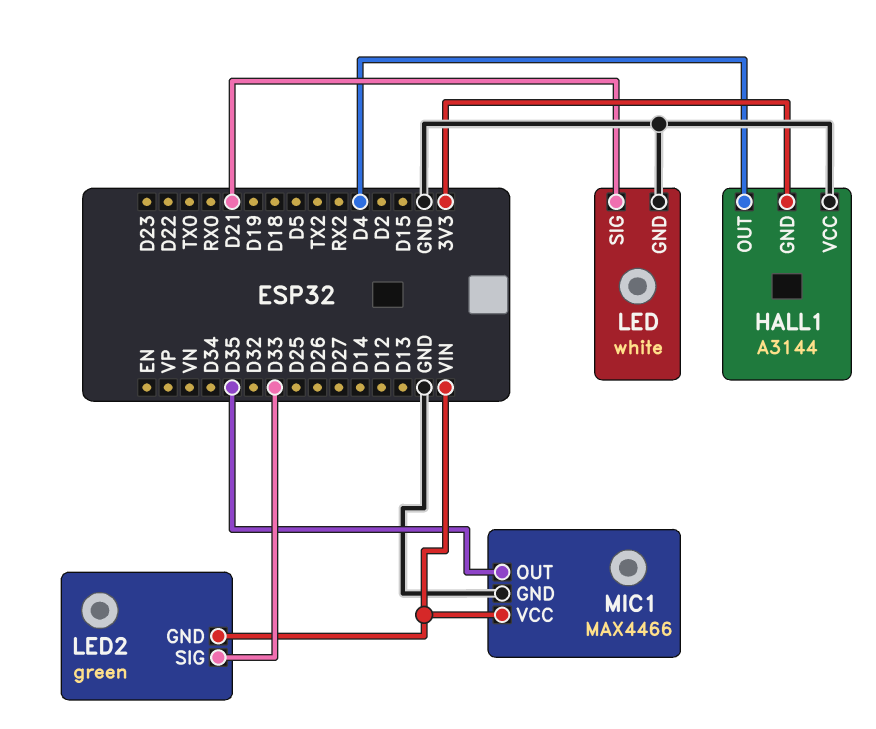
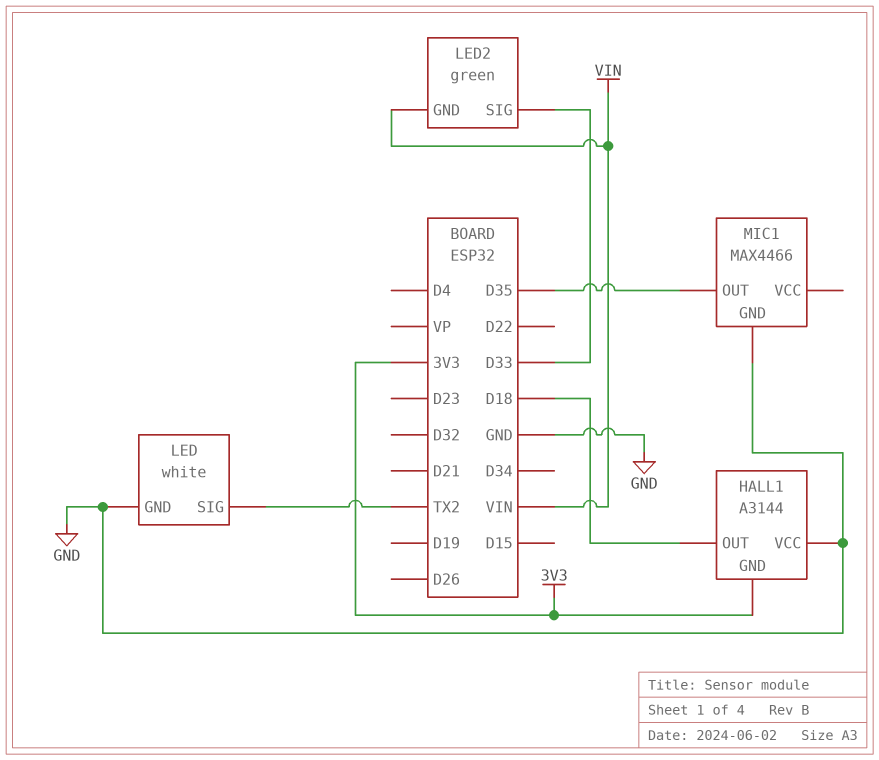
HALL1 pin OUT: D4 -> D18
LED pin SIG: D21 -> TX2
MIC1 pin VCC: VIN -> none

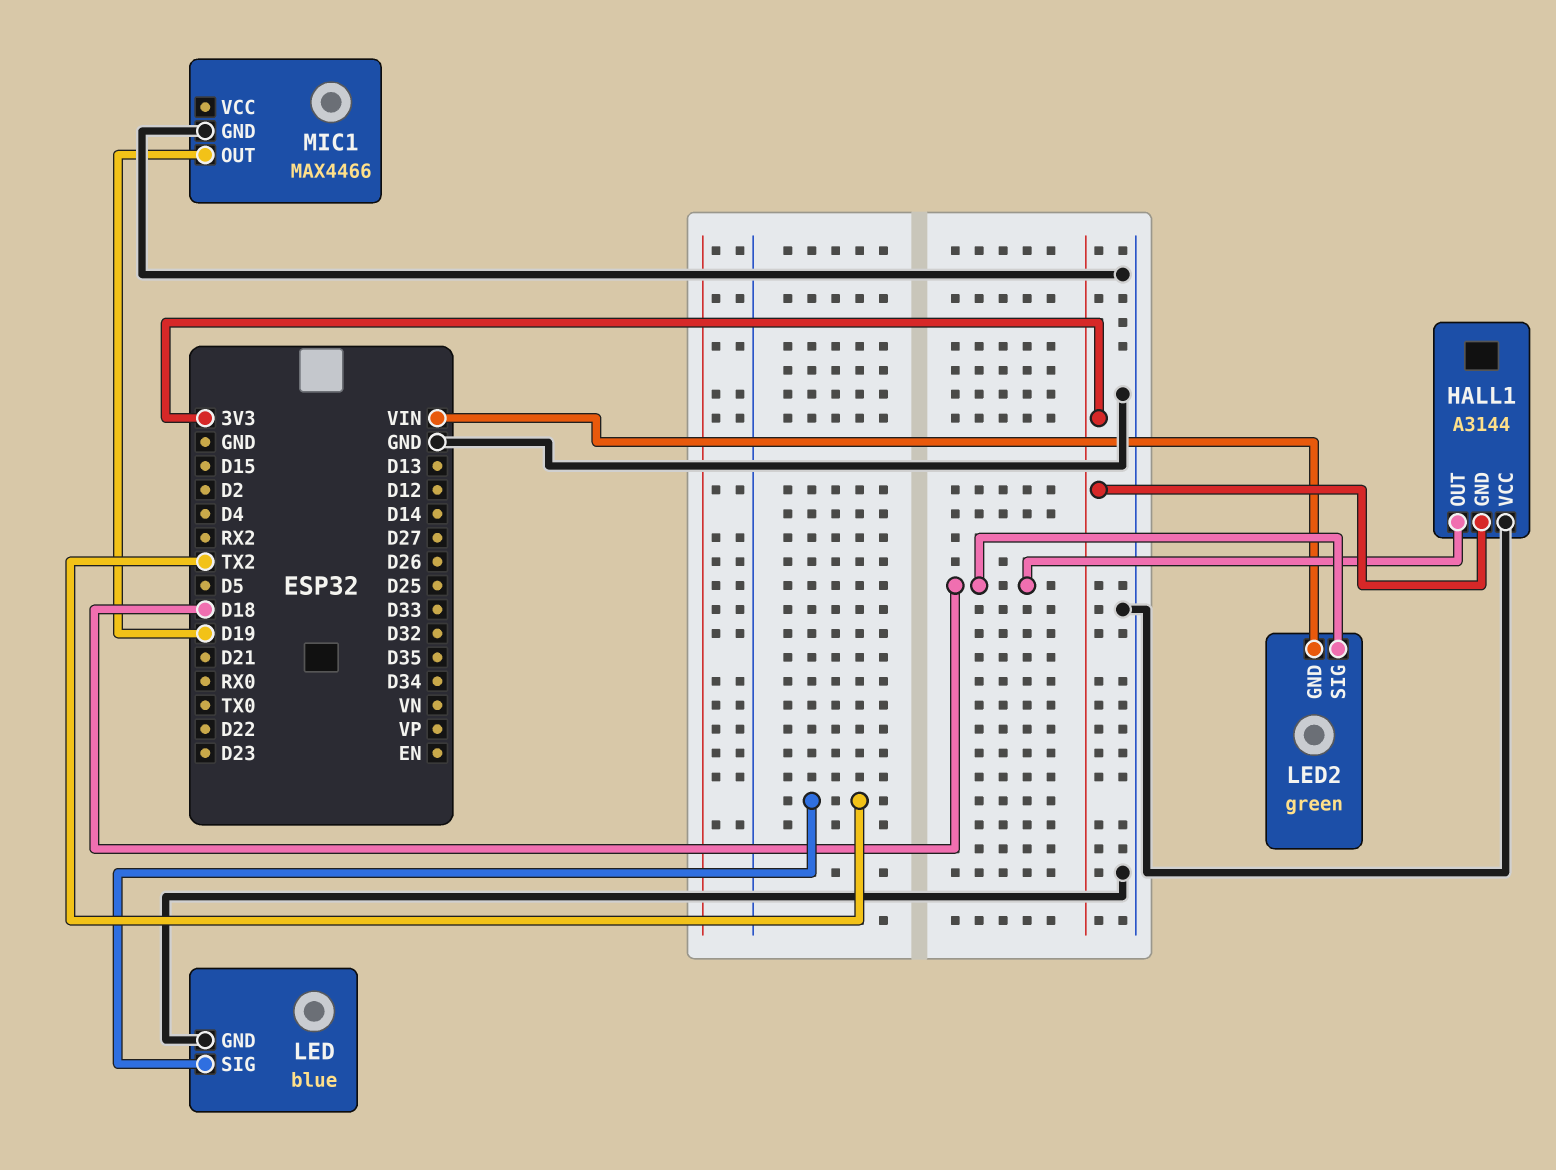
LED: white -> blue
LED2 pin SIG: D33 -> D18
MIC1 pin OUT: D35 -> D19

